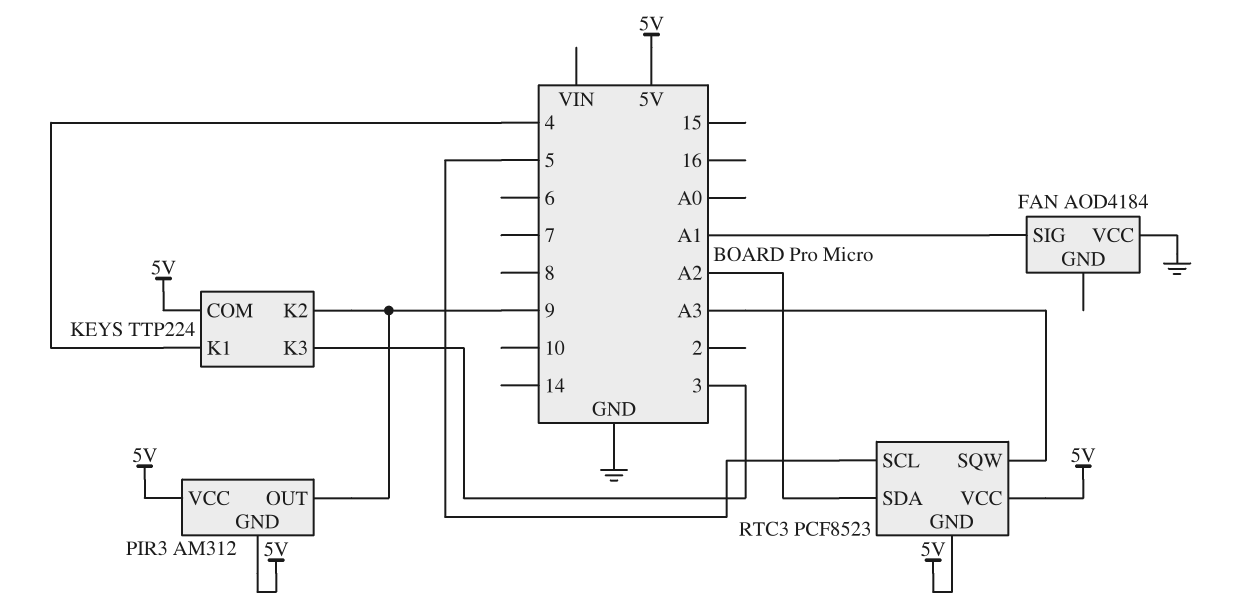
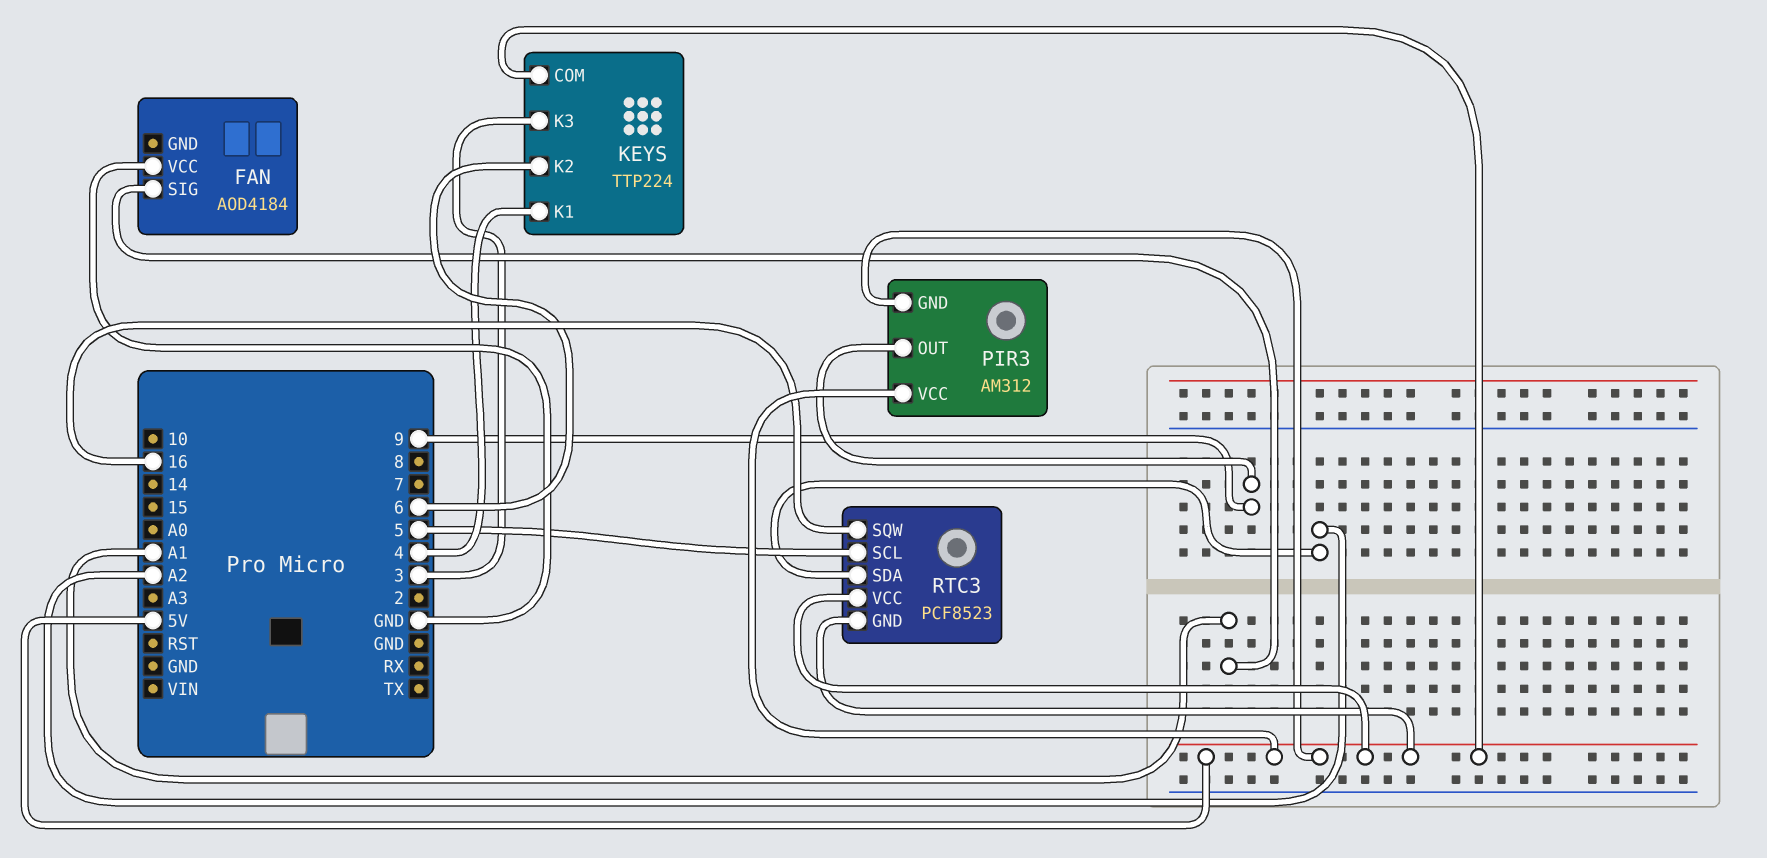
KEYS pin K2: 9 -> 6
RTC3 pin SQW: A3 -> 16

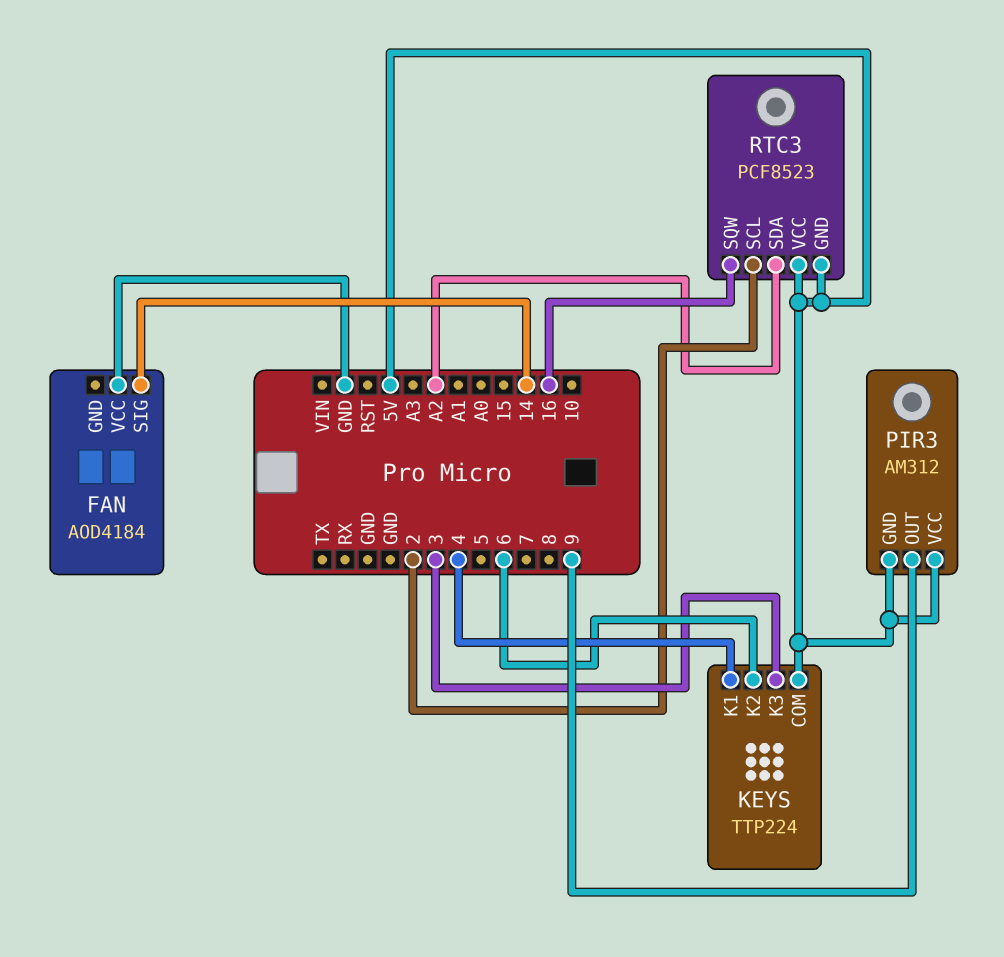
FAN pin SIG: A1 -> 14
RTC3 pin SCL: 5 -> 2

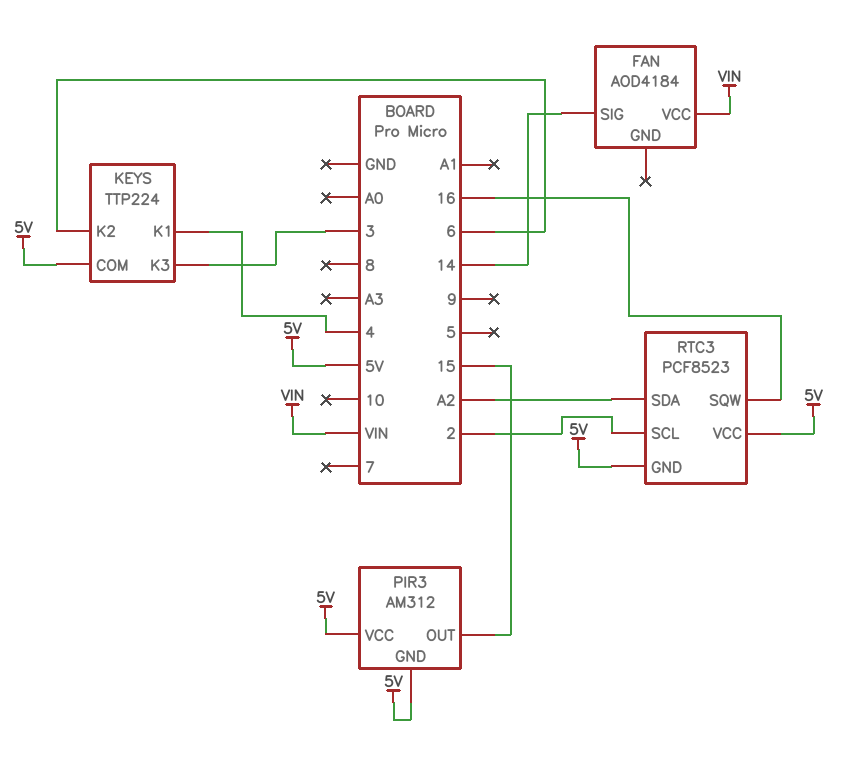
FAN pin VCC: GND -> VIN
PIR3 pin OUT: 9 -> 15

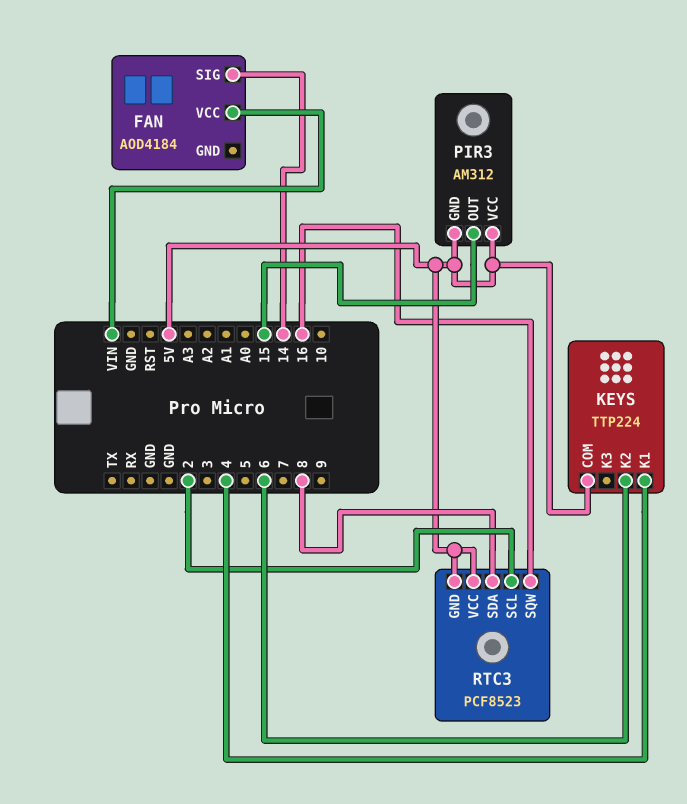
KEYS pin K3: 3 -> none
RTC3 pin SDA: A2 -> 8

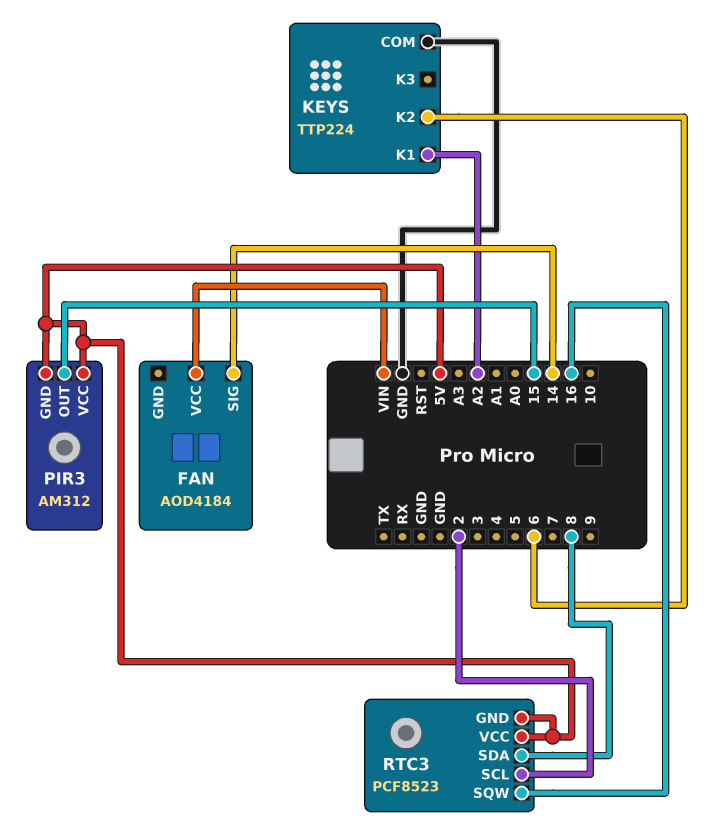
KEYS pin COM: 5V -> GND
KEYS pin K1: 4 -> A2

